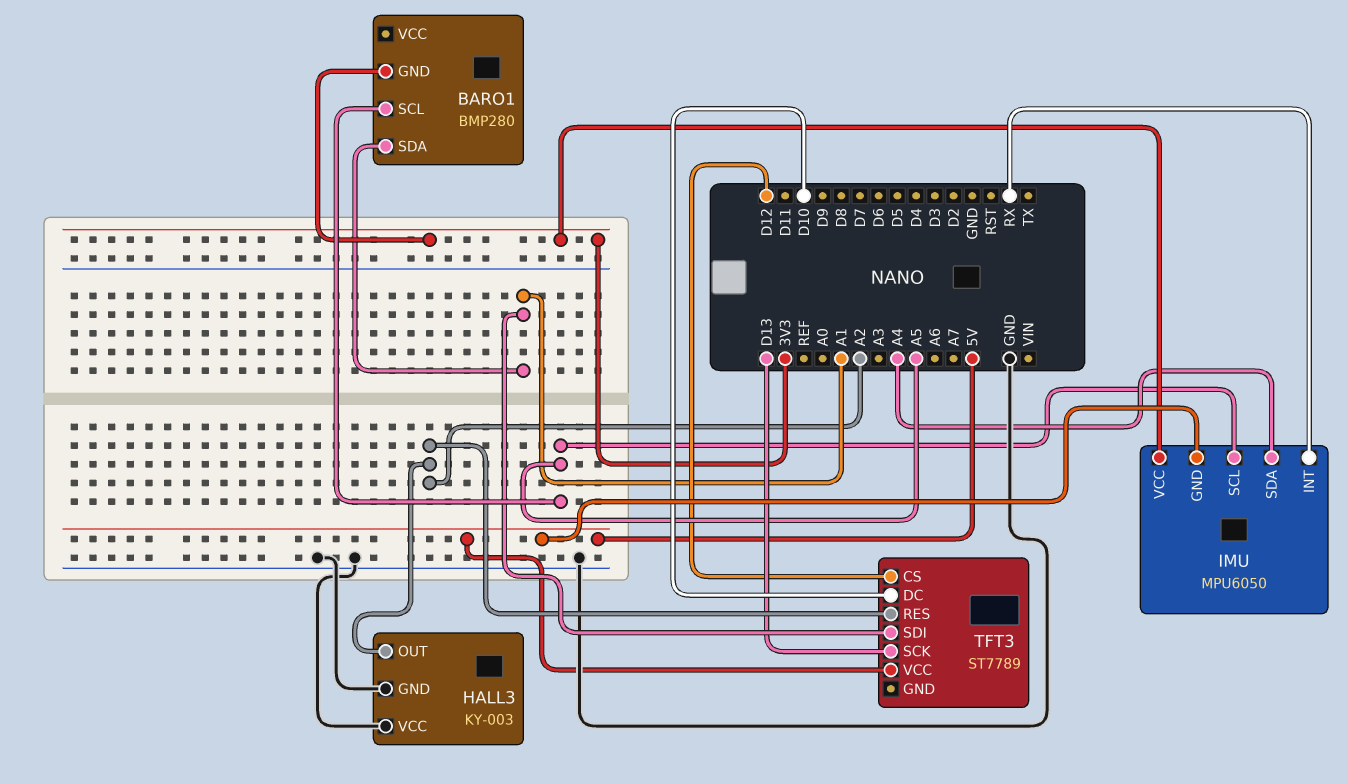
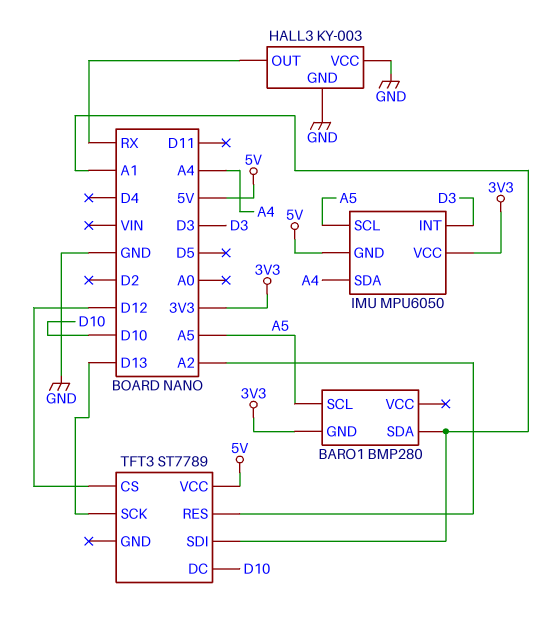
HALL3 pin OUT: A2 -> RX
IMU pin INT: RX -> D3

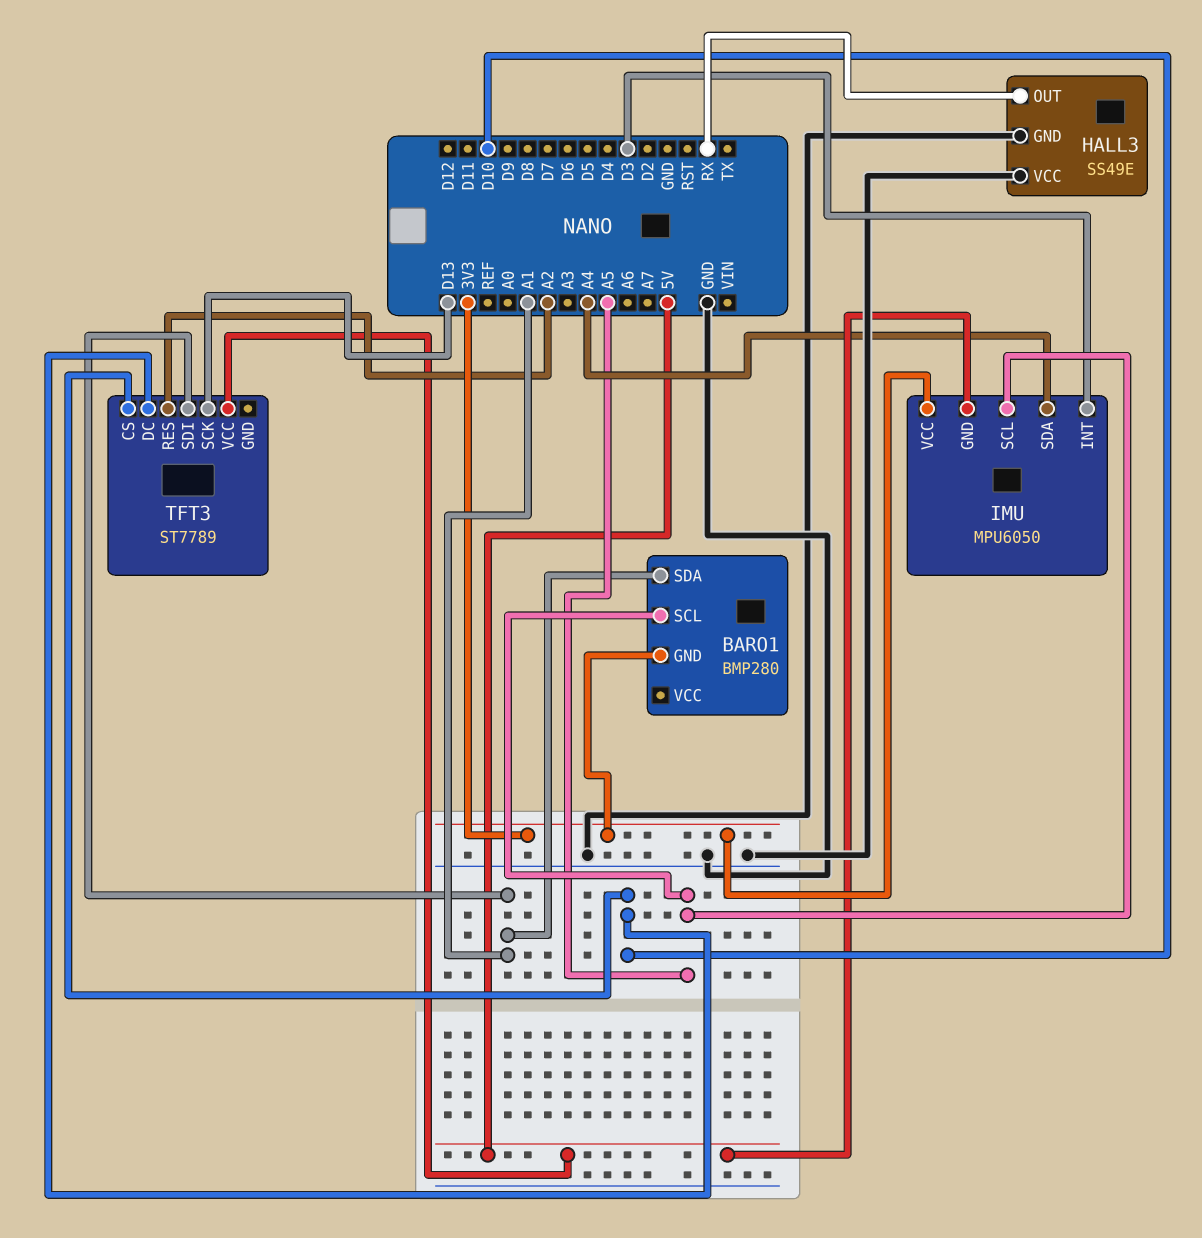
HALL3: KY-003 -> SS49E
TFT3 pin CS: D12 -> D10

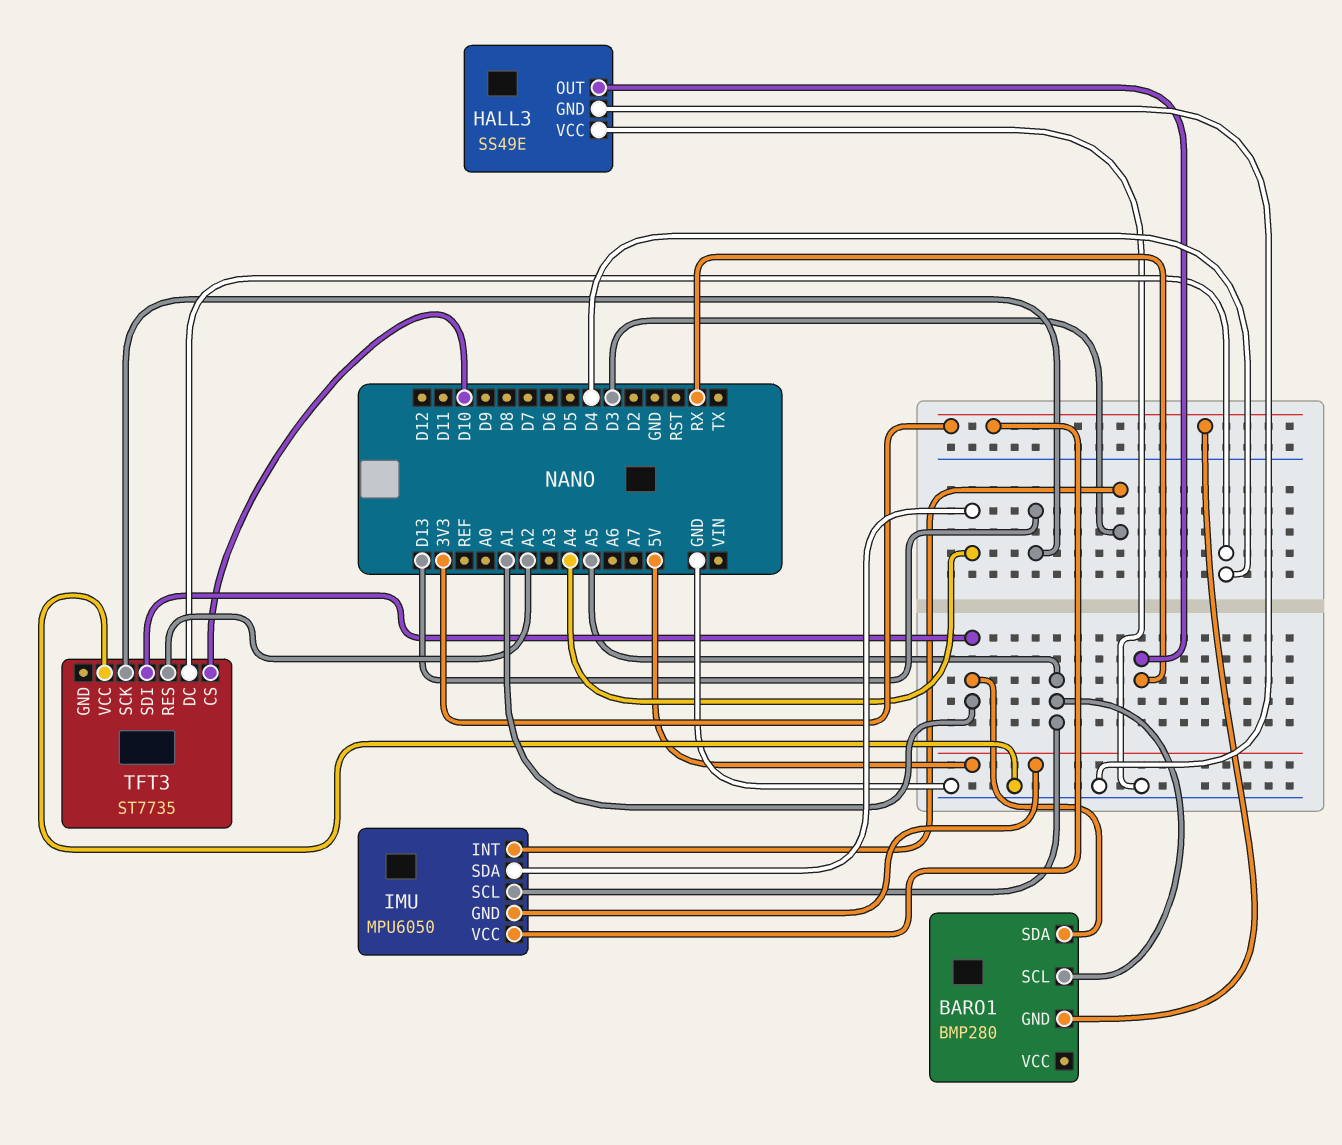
TFT3: ST7789 -> ST7735
TFT3 pin DC: D10 -> D4
TFT3 pin VCC: 5V -> GND

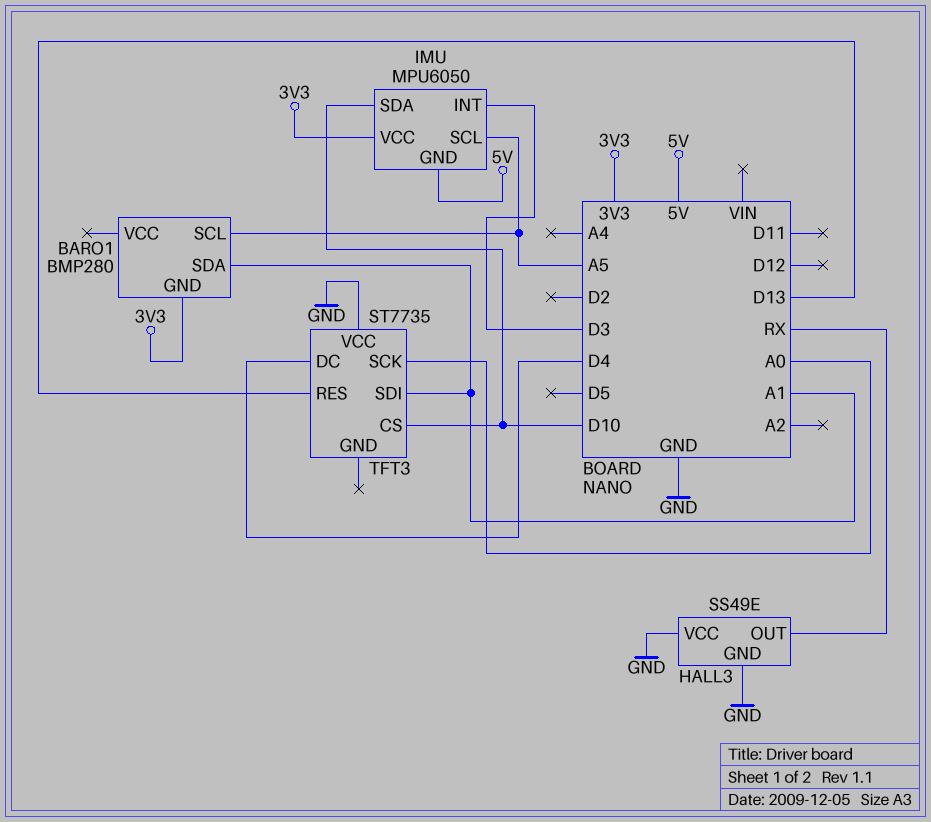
IMU pin SDA: A4 -> D10
TFT3 pin RES: A2 -> D13
TFT3 pin SCK: D13 -> A0

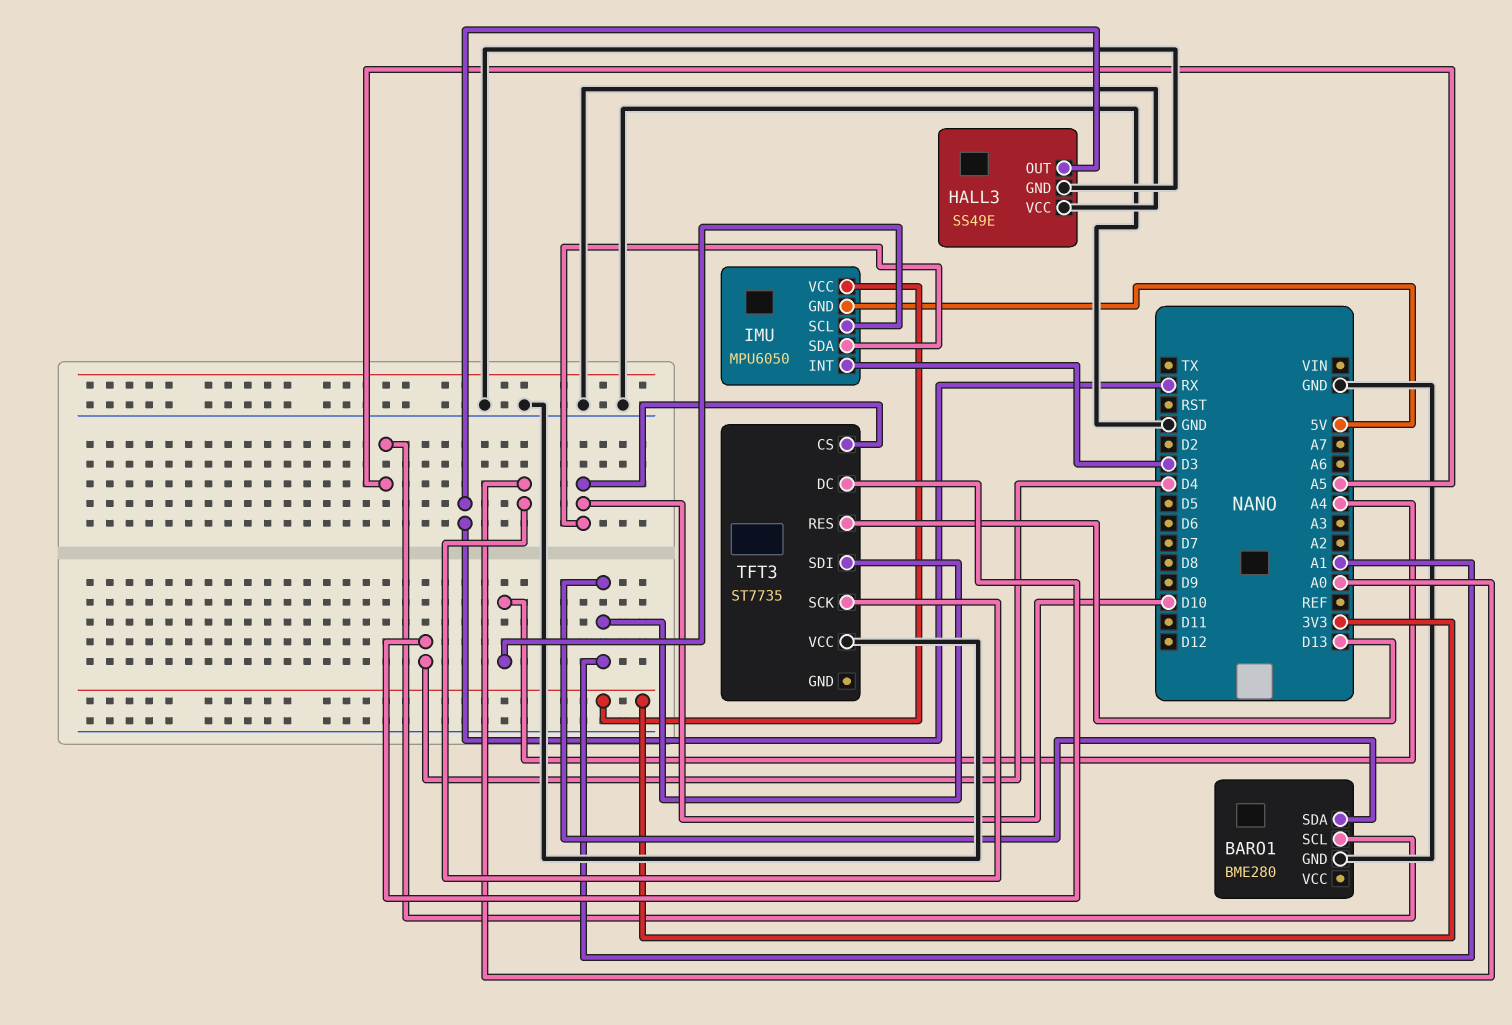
BARO1: BMP280 -> BME280
BARO1 pin GND: 3V3 -> GND
IMU pin SCL: A5 -> A4

